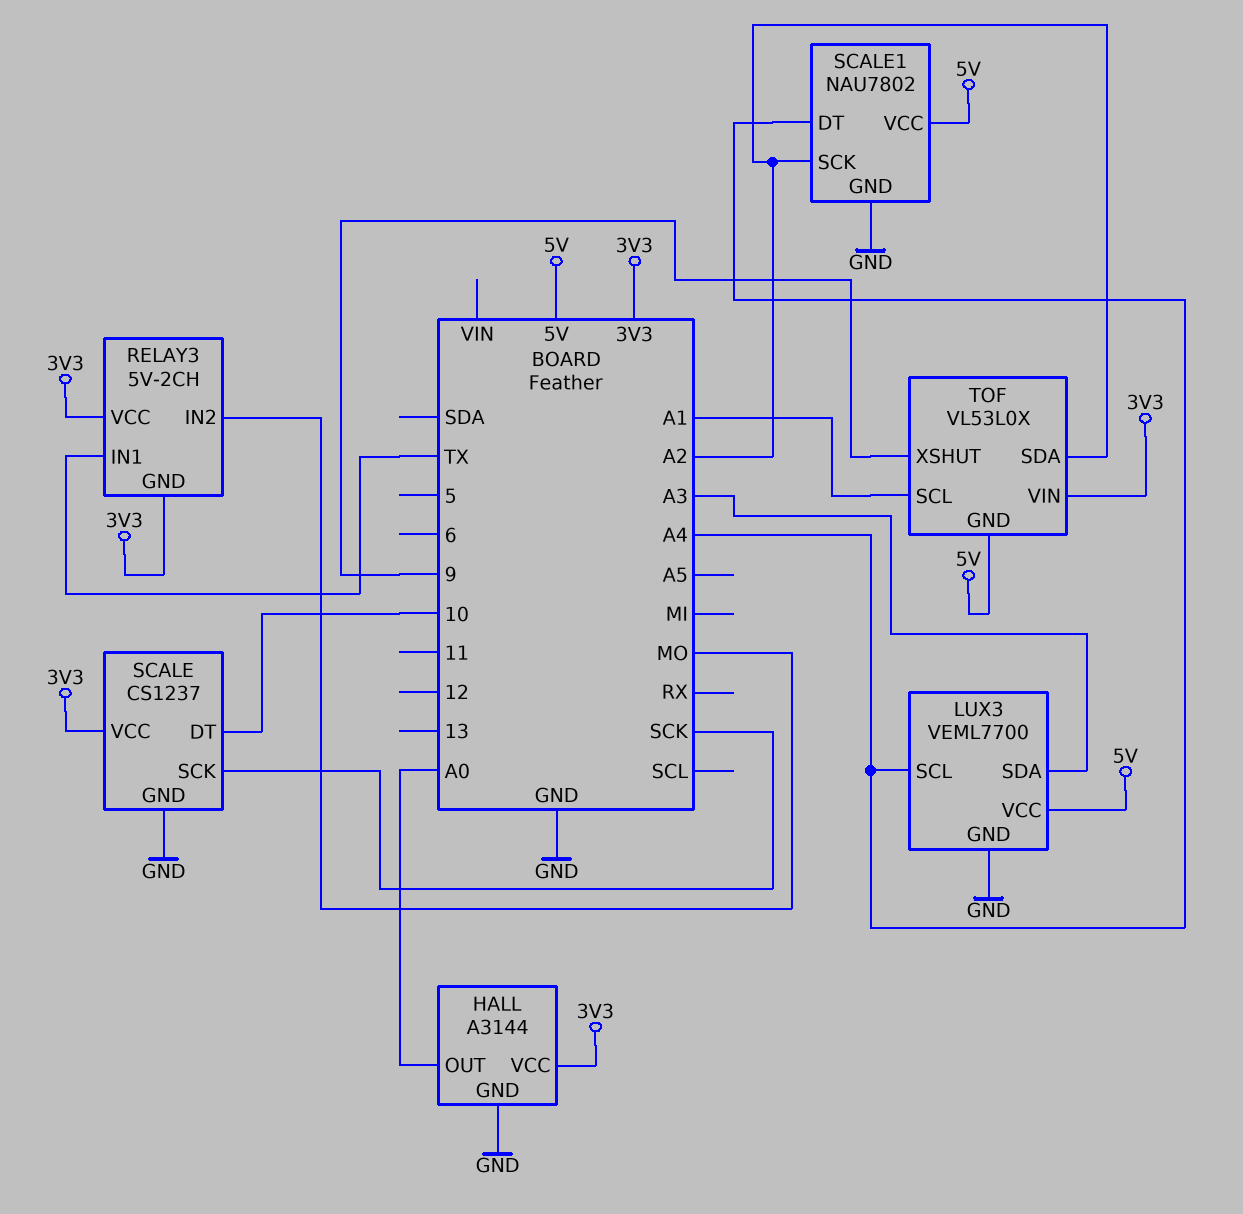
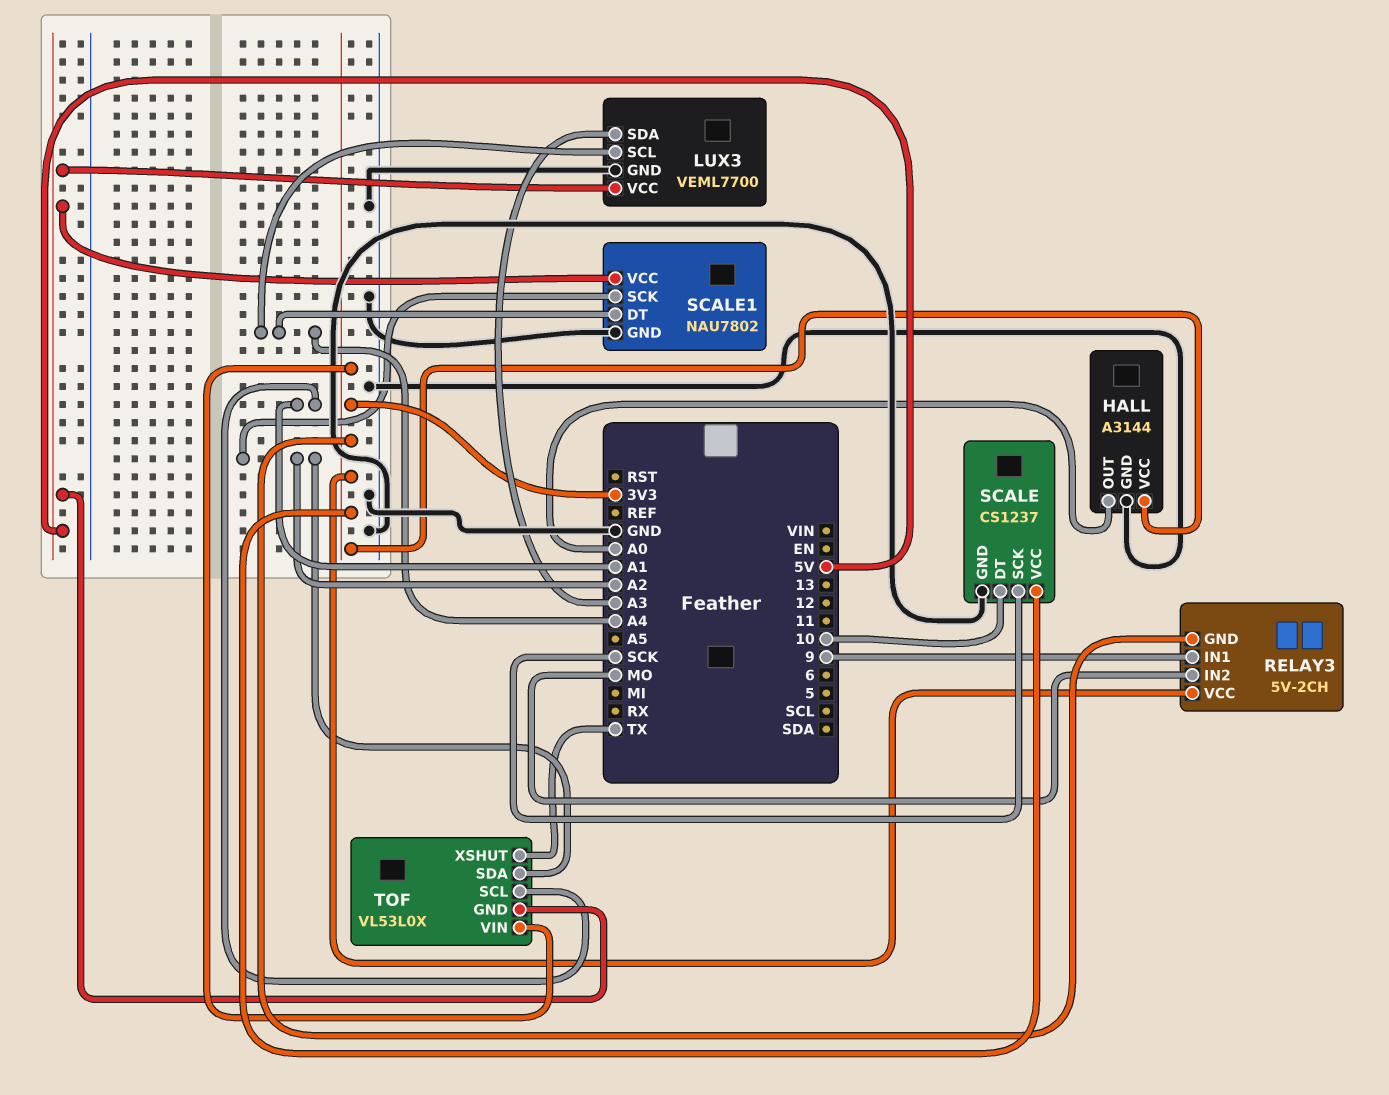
RELAY3 pin IN1: TX -> 9
TOF pin XSHUT: 9 -> TX

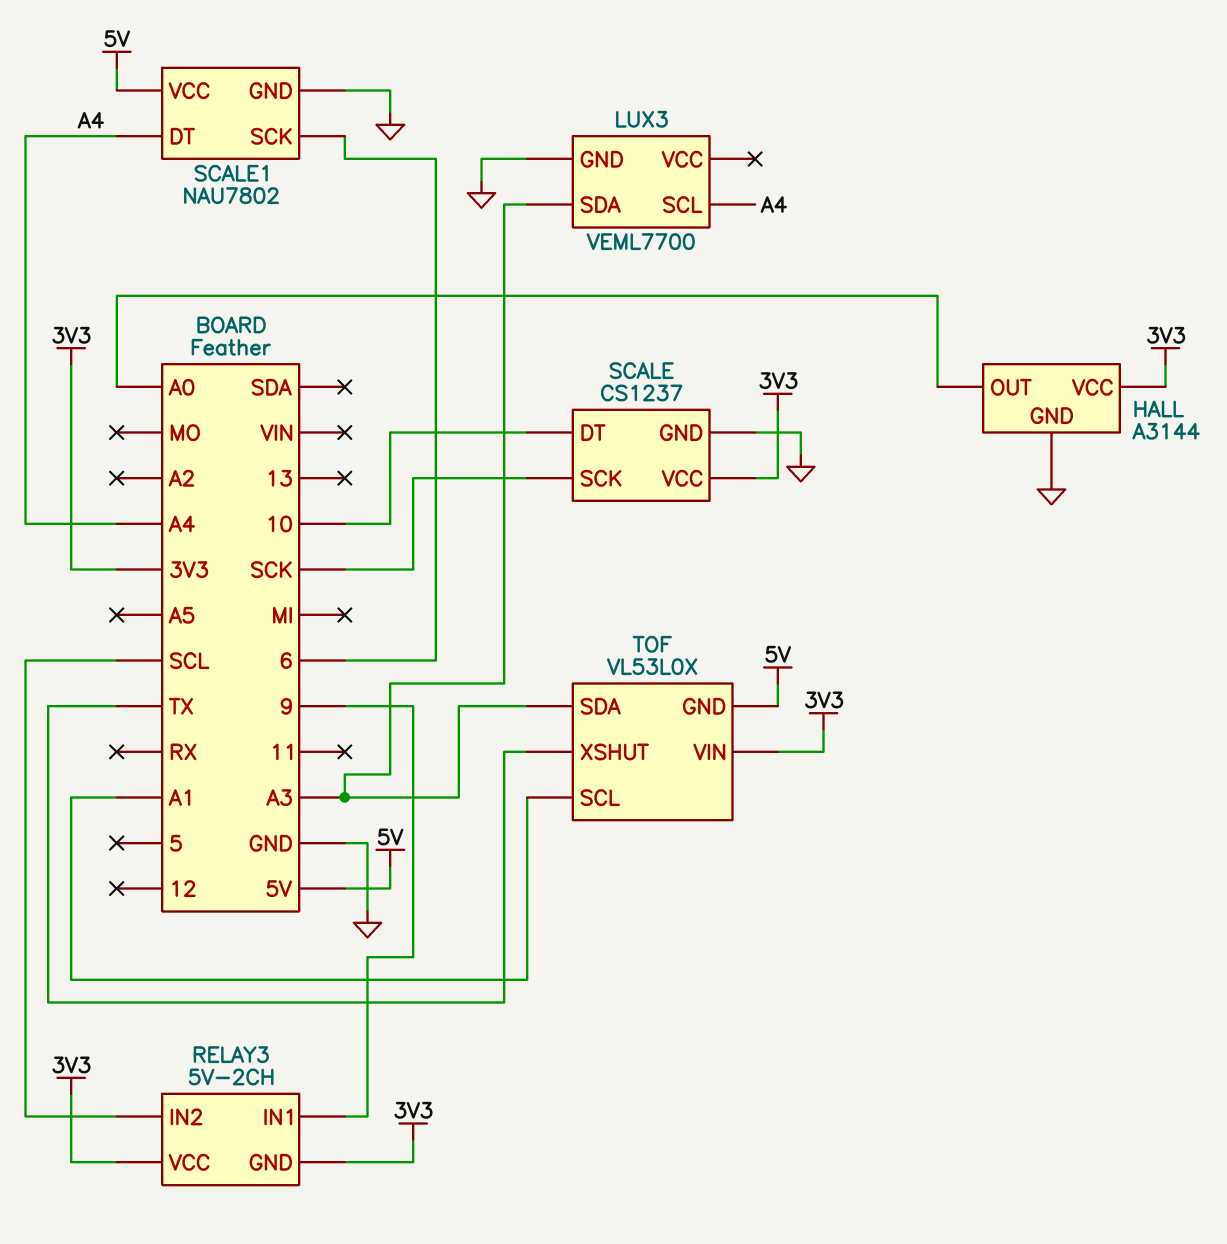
LUX3 pin VCC: 5V -> none
RELAY3 pin IN2: MO -> SCL
SCALE1 pin SCK: A2 -> 6
TOF pin SDA: A2 -> A3

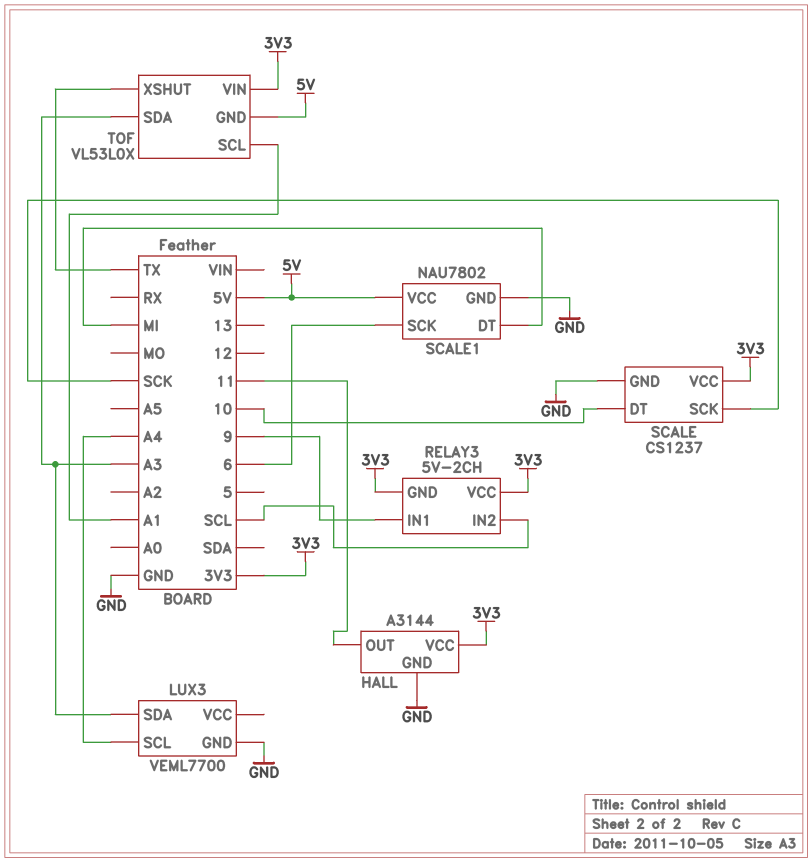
HALL pin OUT: A0 -> 11
SCALE1 pin DT: A4 -> MI

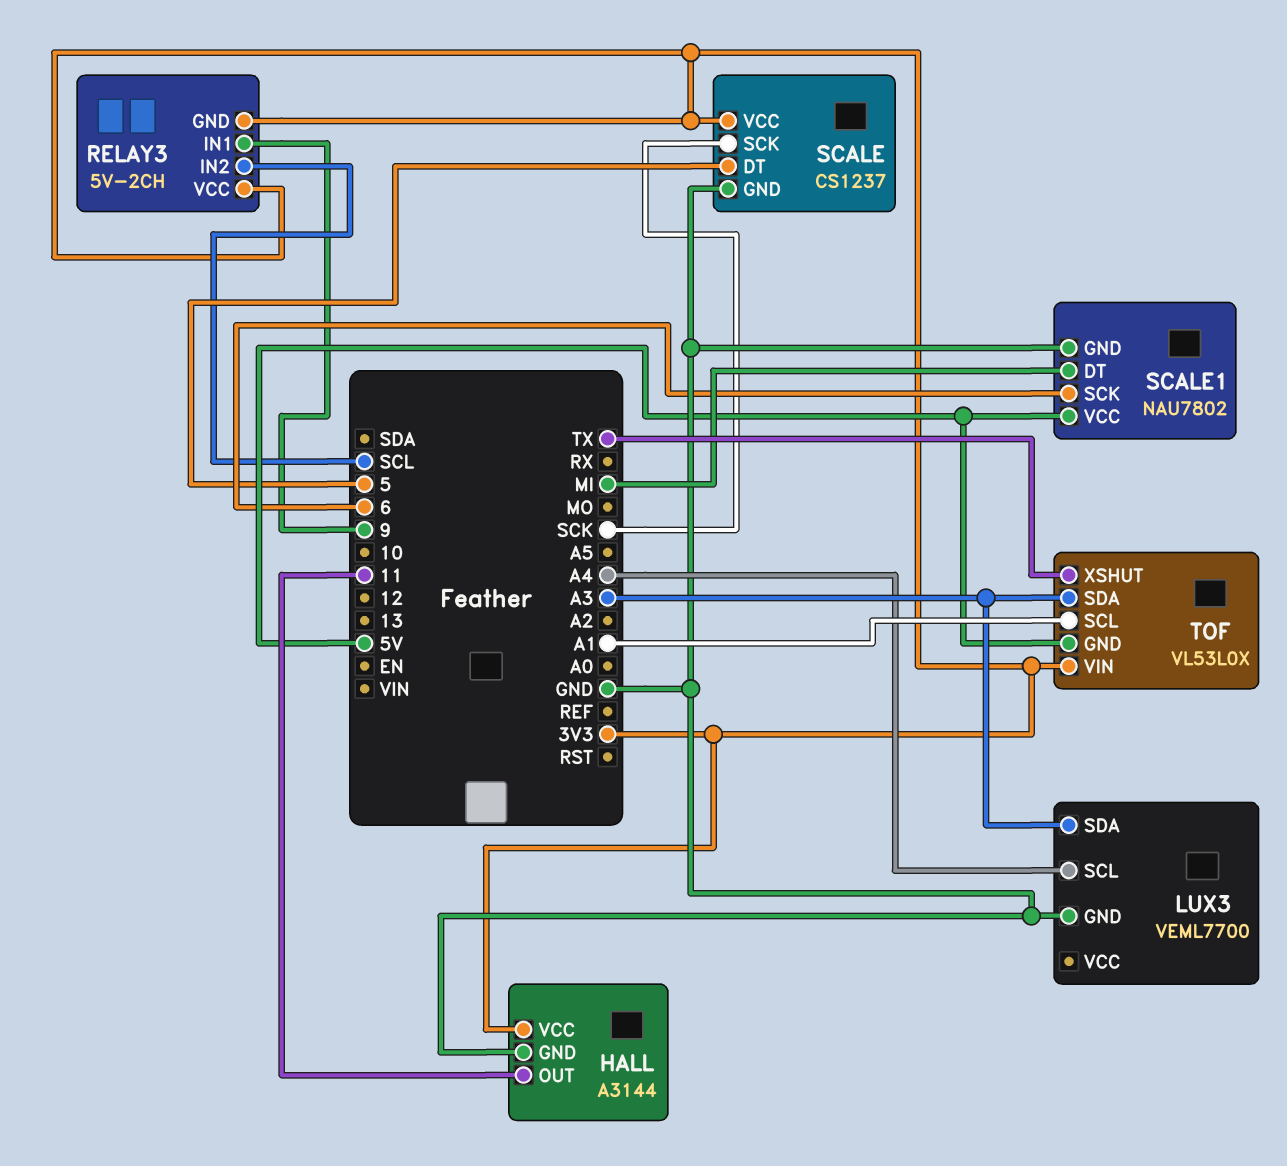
SCALE pin DT: 10 -> 5

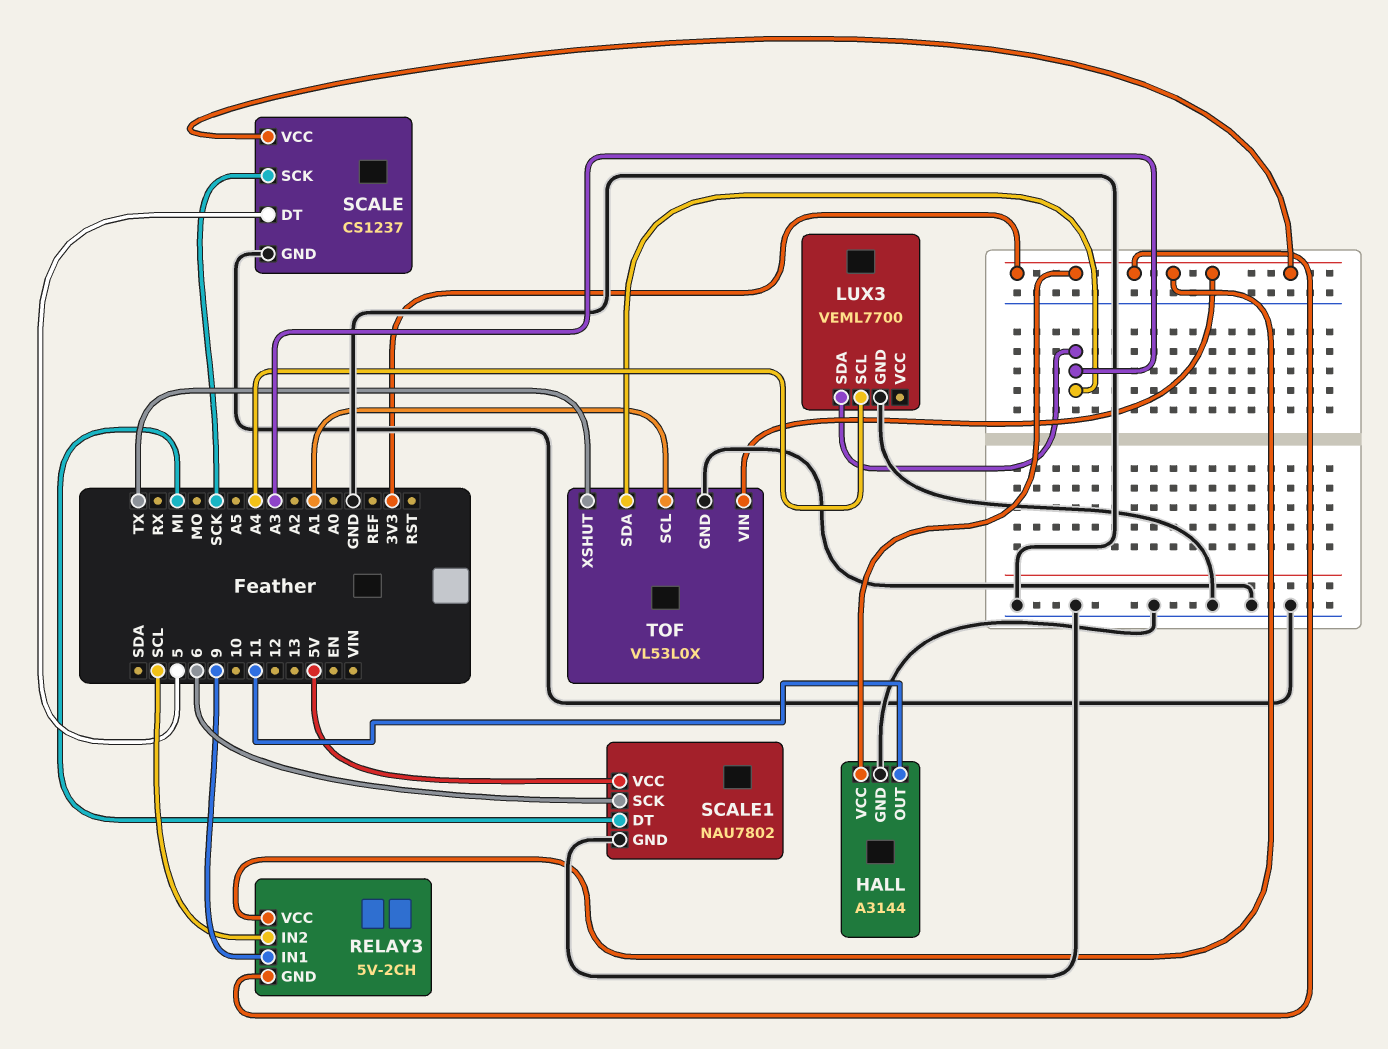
TOF pin GND: 5V -> GND

